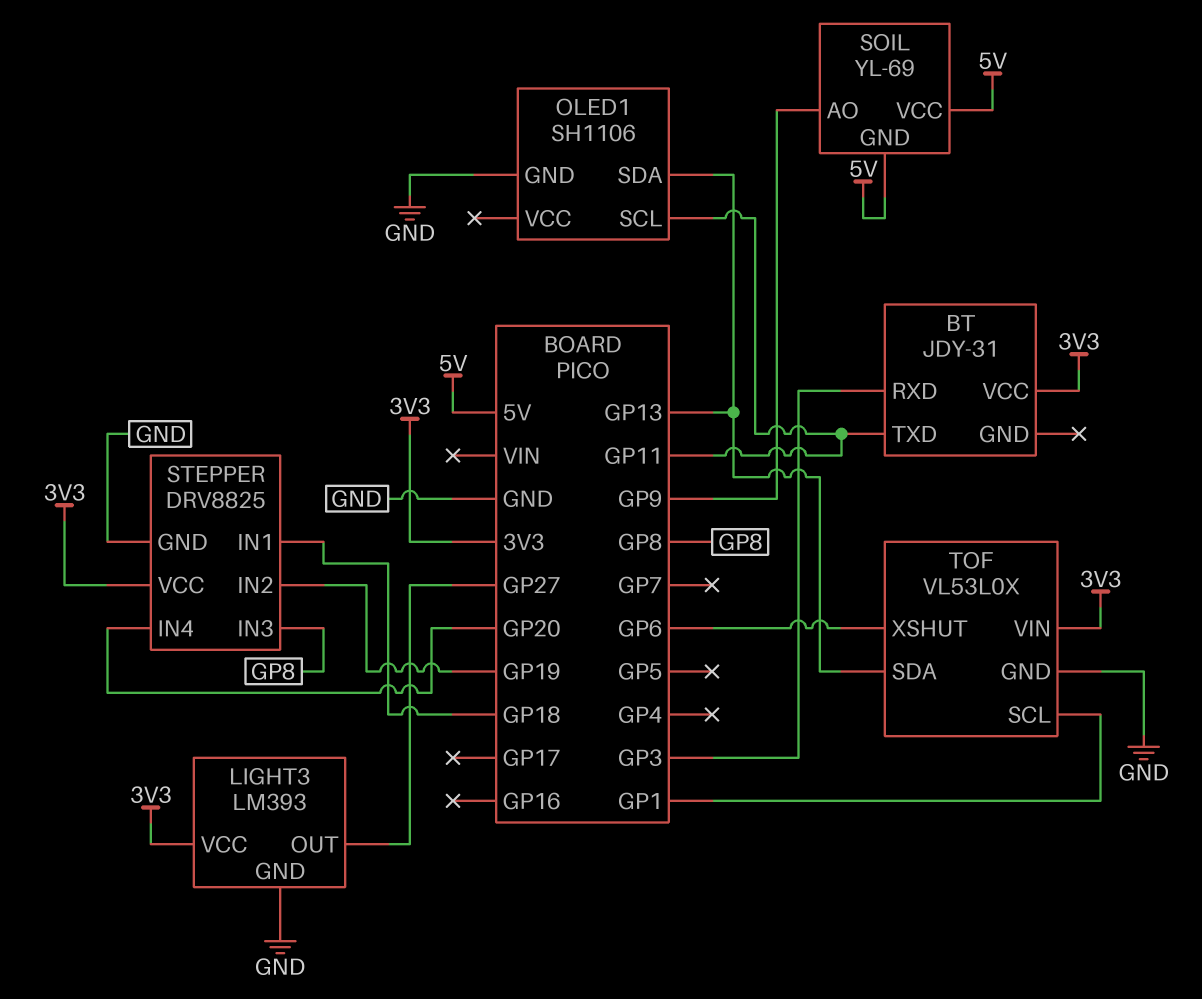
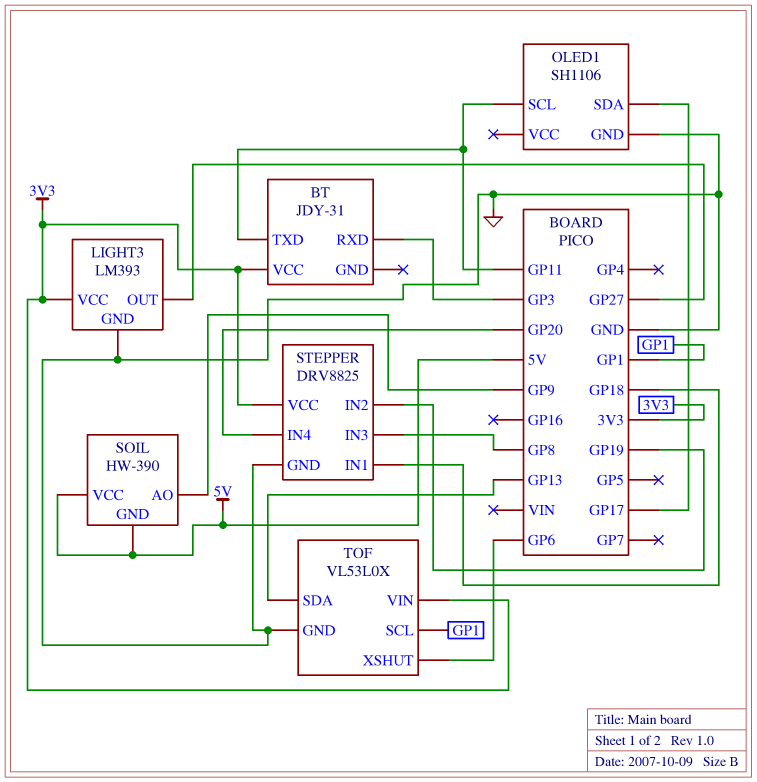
OLED1 pin SDA: GP13 -> GP17
SOIL: YL-69 -> HW-390

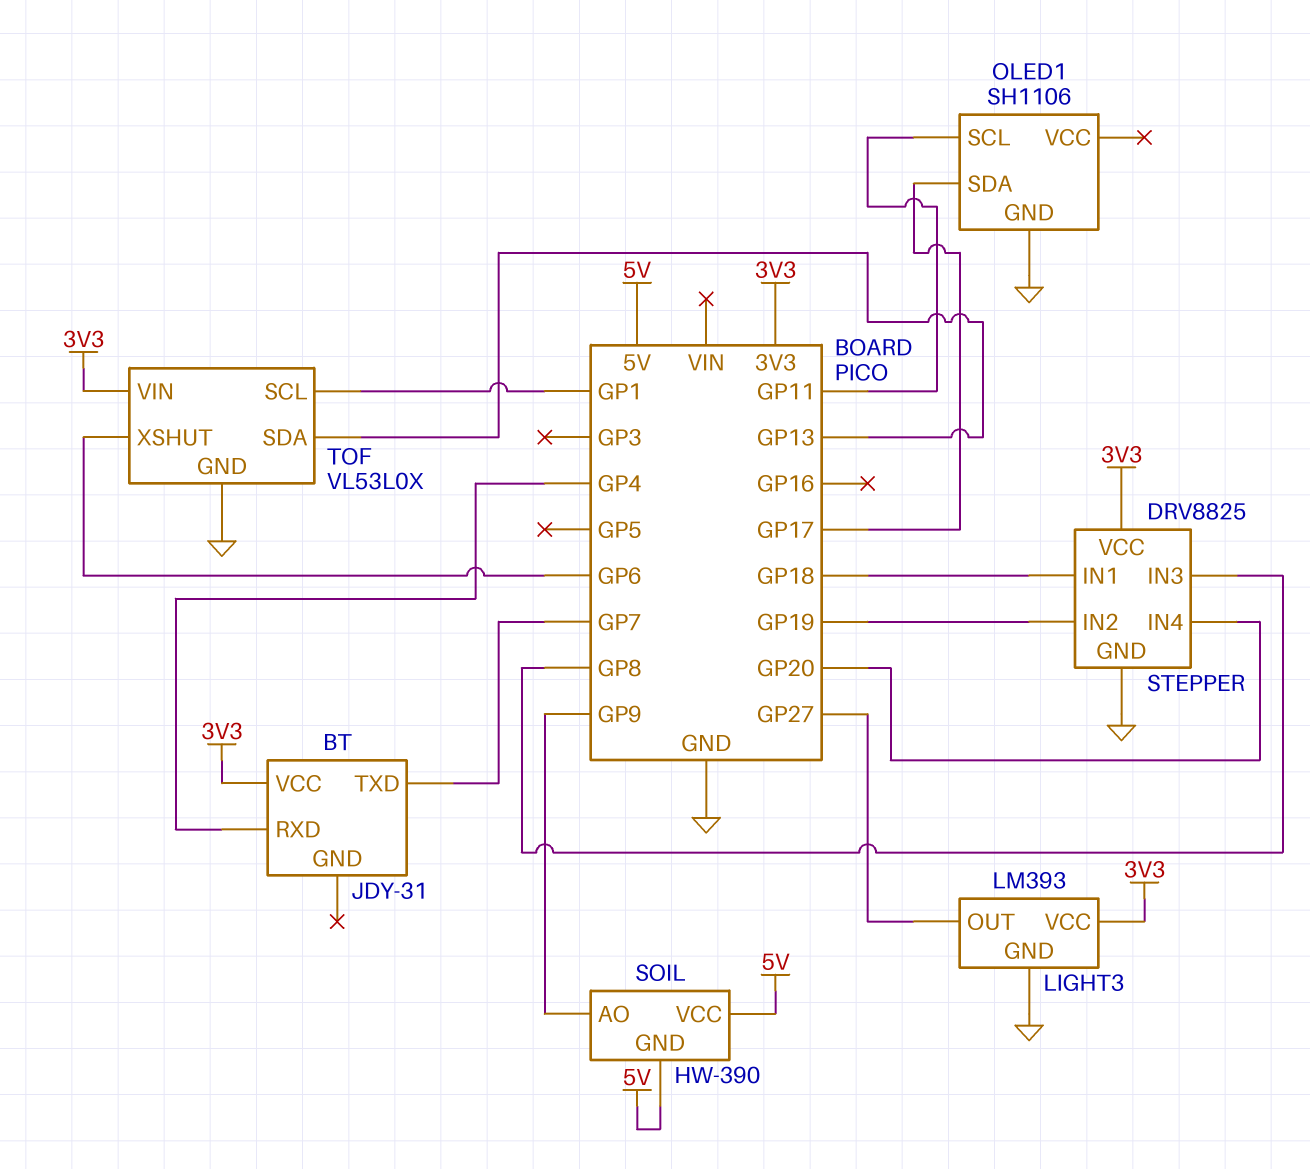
BT pin RXD: GP3 -> GP4
BT pin TXD: GP11 -> GP7

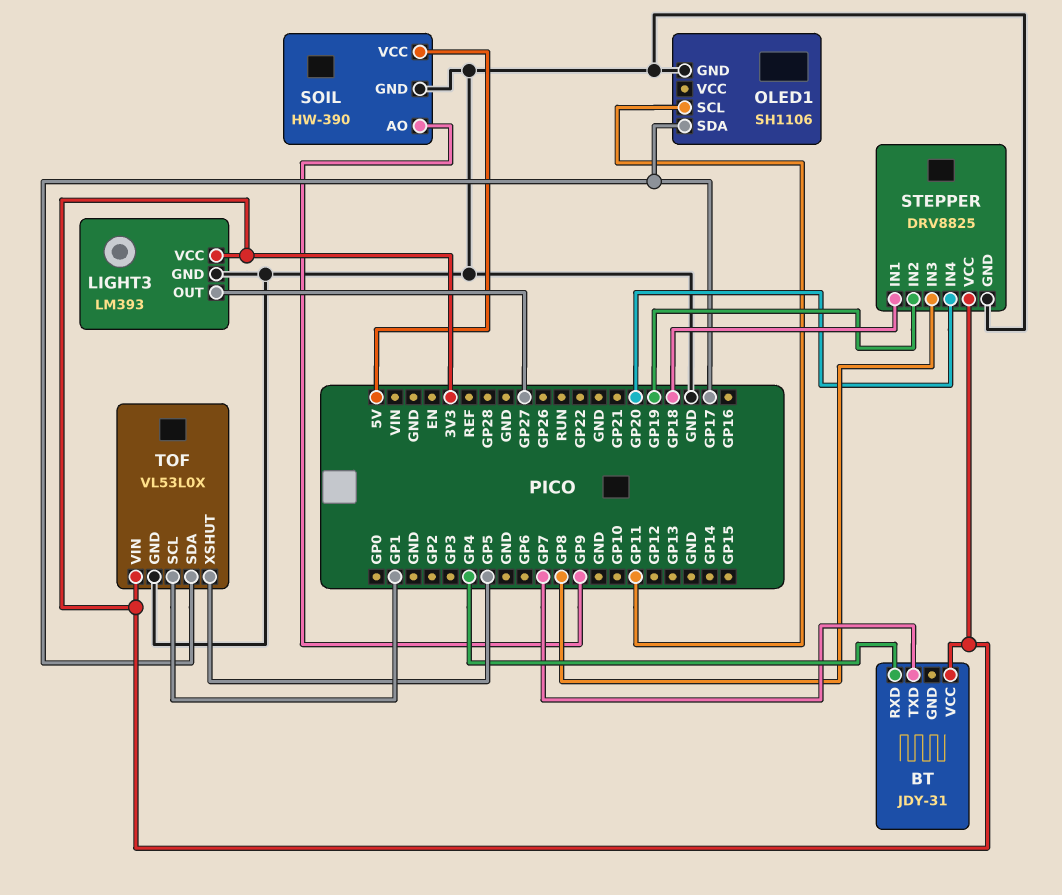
SOIL pin GND: 5V -> GND
TOF pin SDA: GP13 -> GP17
TOF pin XSHUT: GP6 -> GP5

